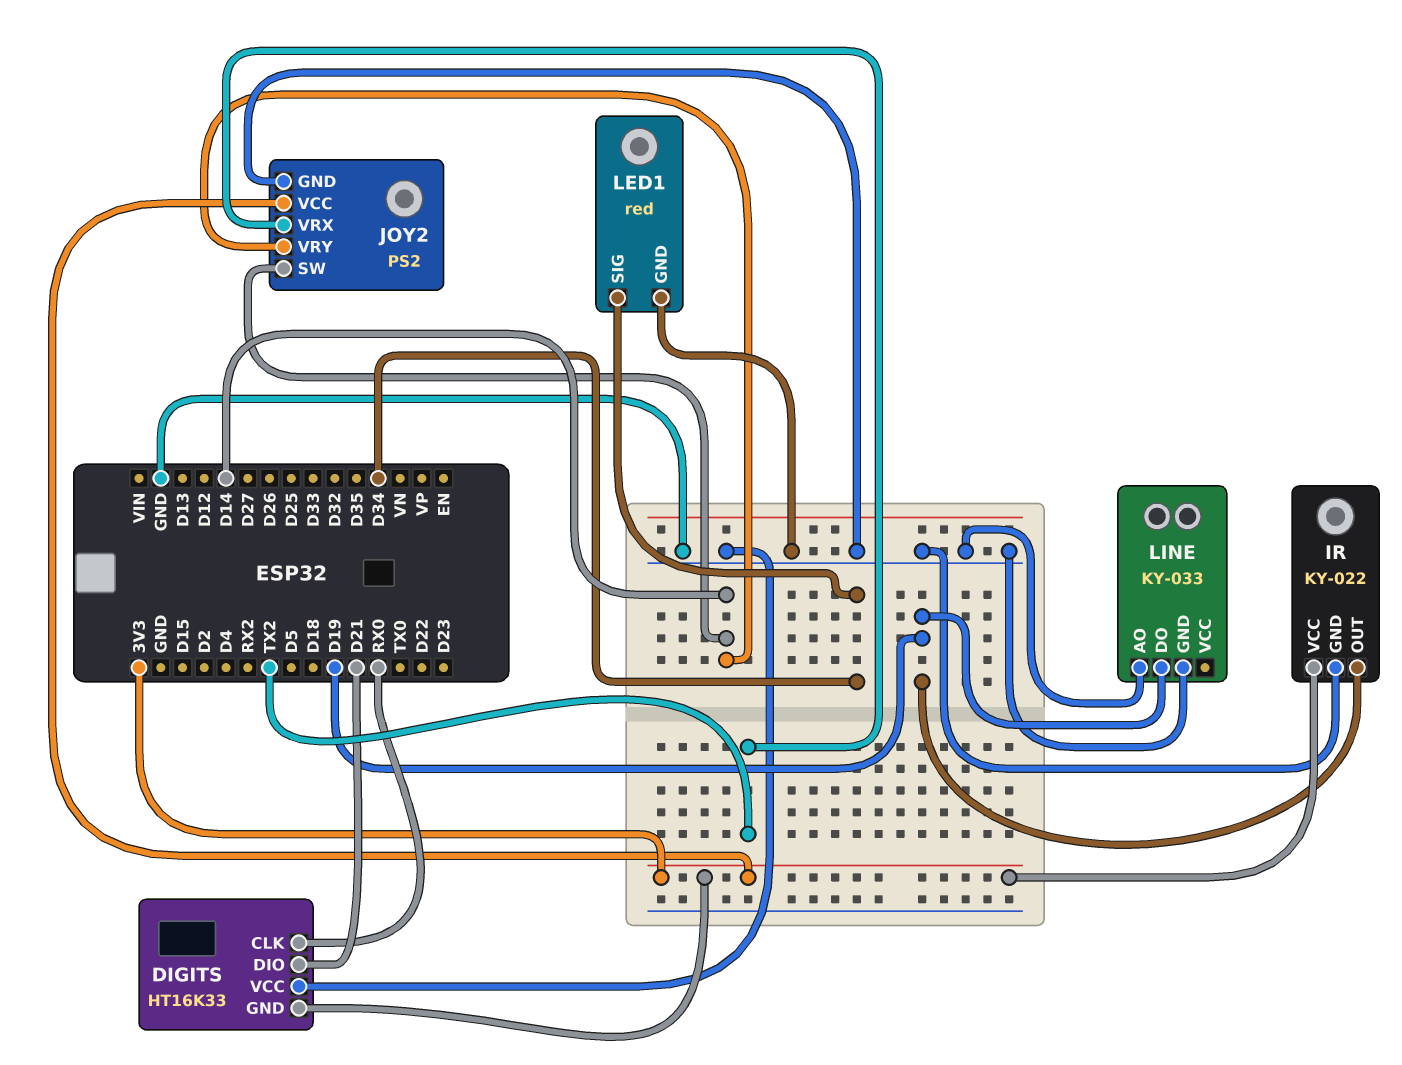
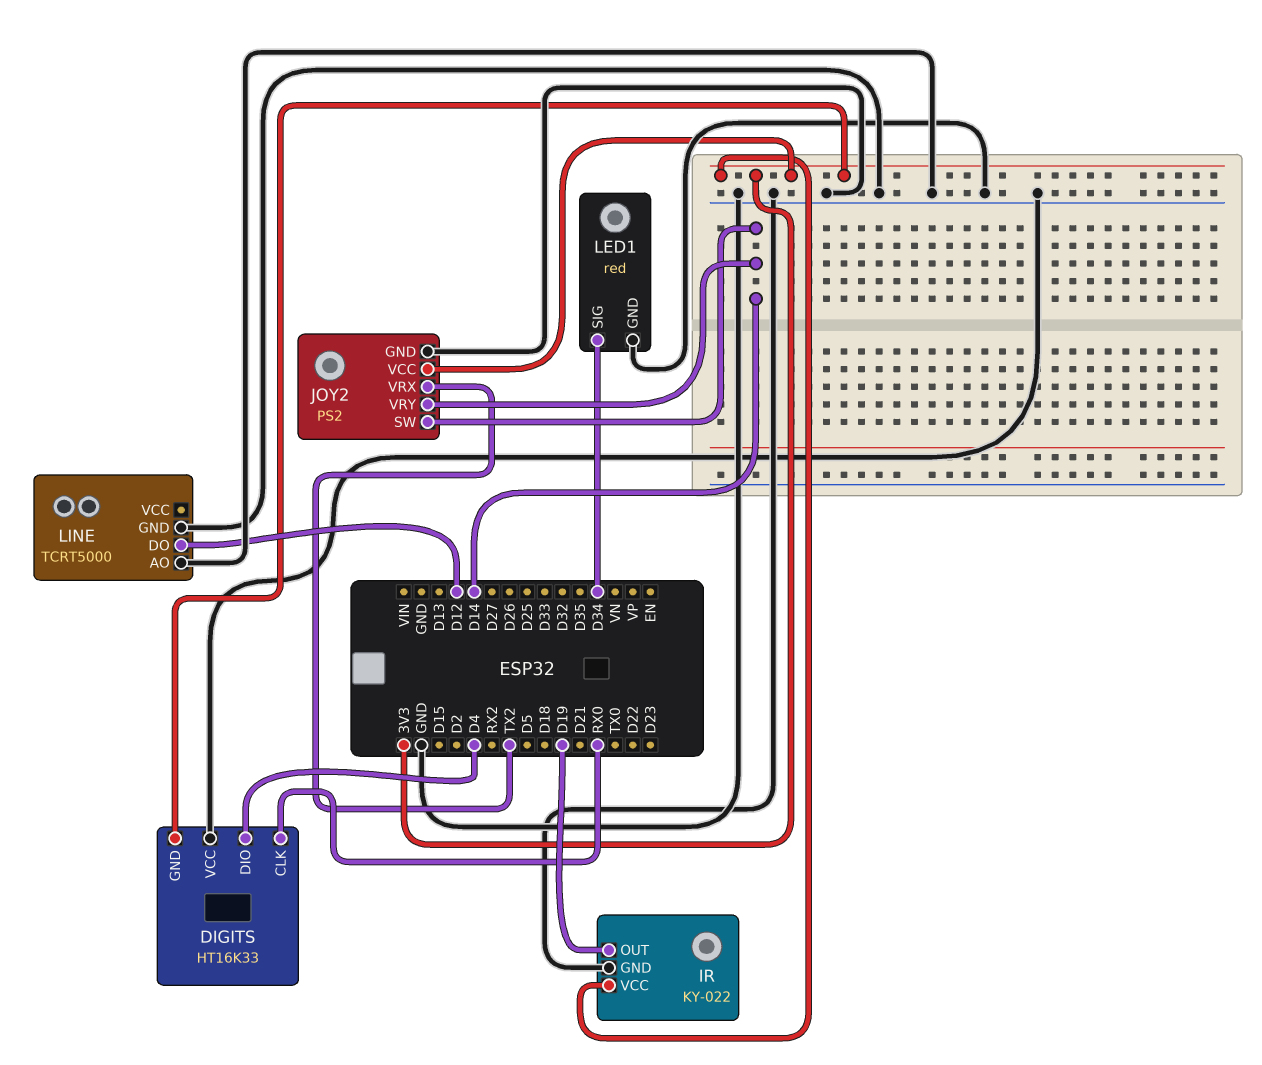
DIGITS pin DIO: D21 -> D4
LINE: KY-033 -> TCRT5000
LINE pin DO: D19 -> D12

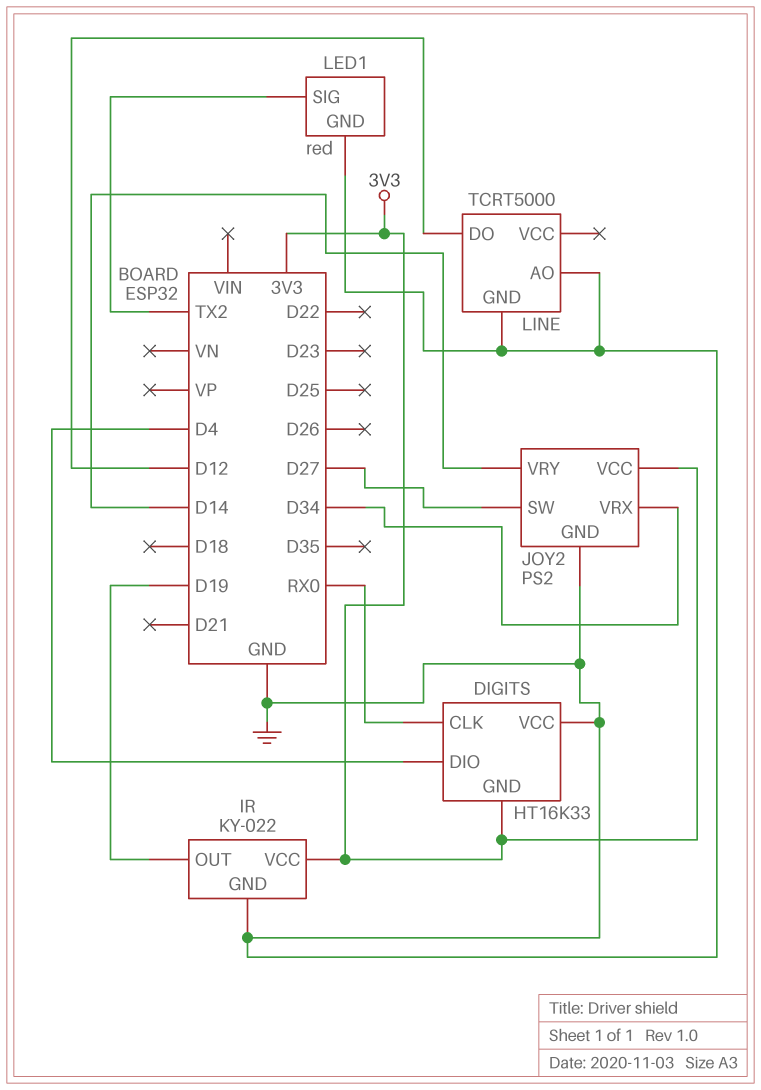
JOY2 pin SW: D14 -> D27
JOY2 pin VRX: TX2 -> D34
LED1 pin SIG: D34 -> TX2

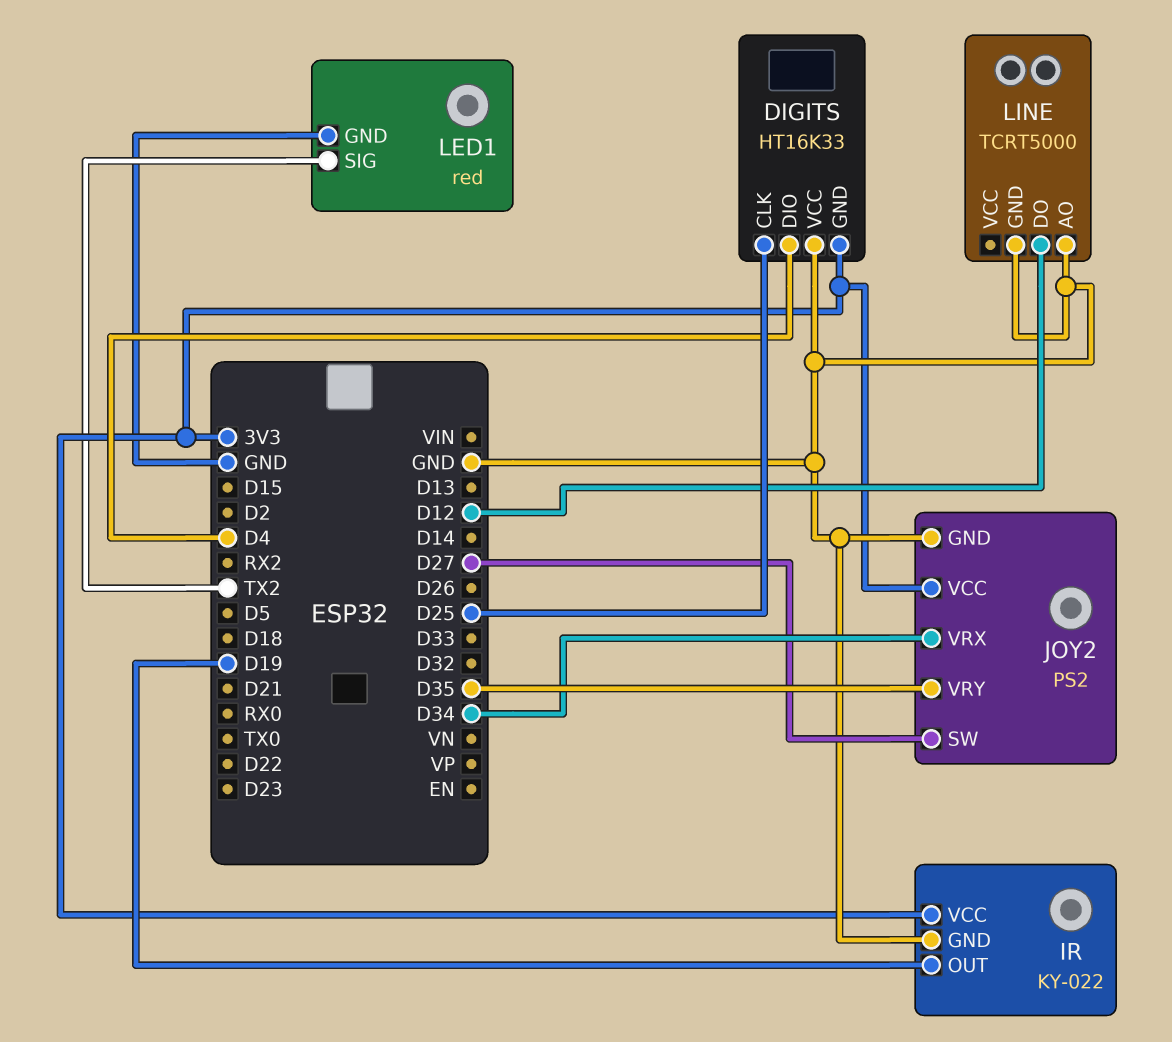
DIGITS pin CLK: RX0 -> D25
JOY2 pin VRY: D14 -> D35

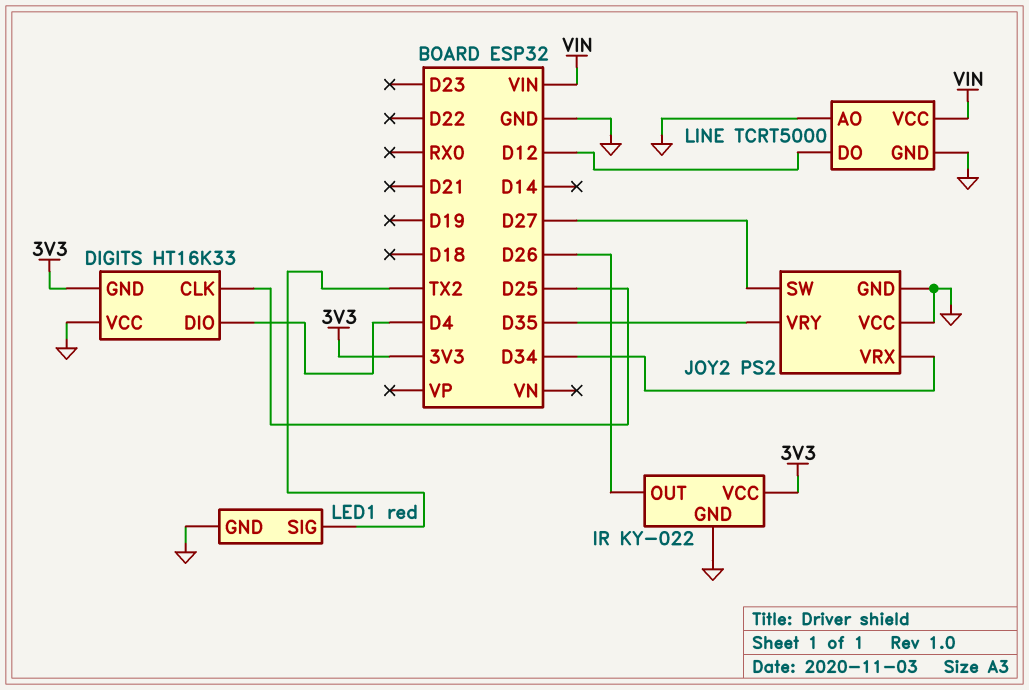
IR pin OUT: D19 -> D26
JOY2 pin VCC: 3V3 -> GND
LINE pin VCC: none -> VIN

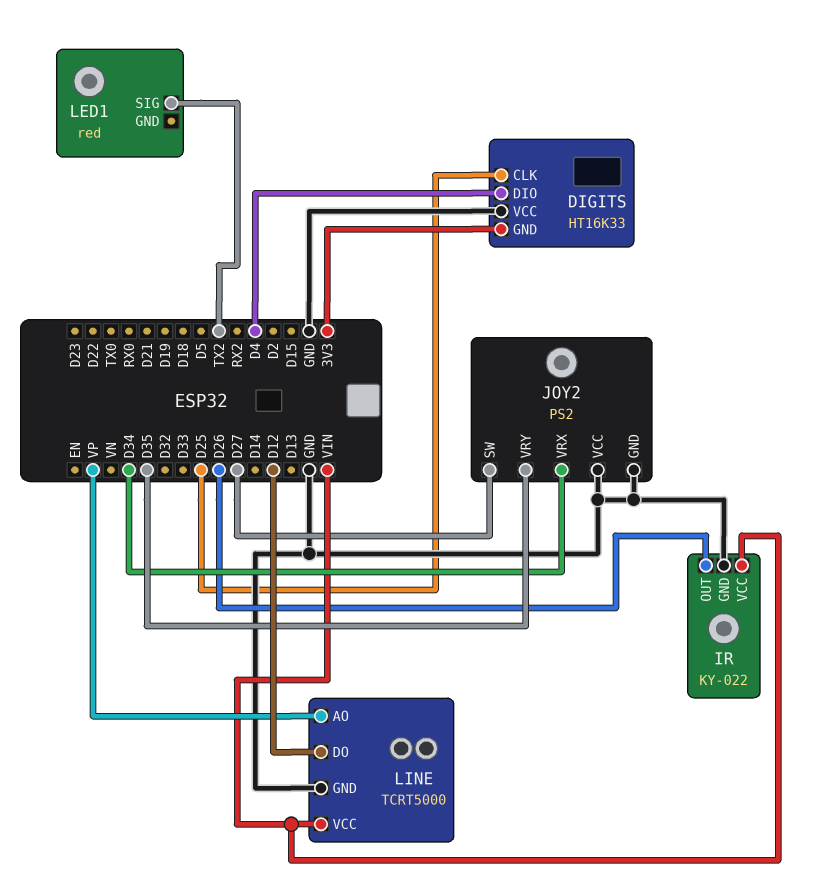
IR pin VCC: 3V3 -> VIN
LED1 pin GND: GND -> none
LINE pin AO: GND -> VP

